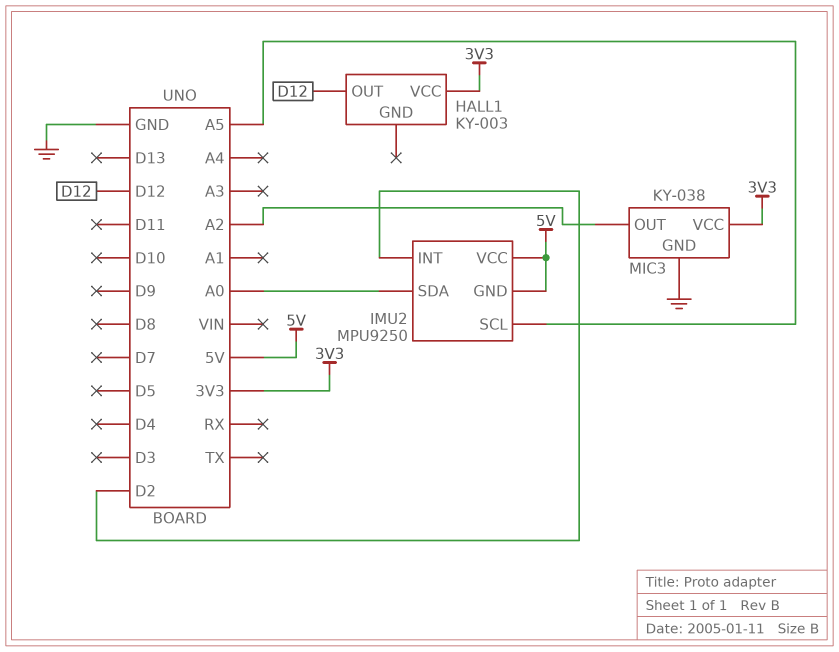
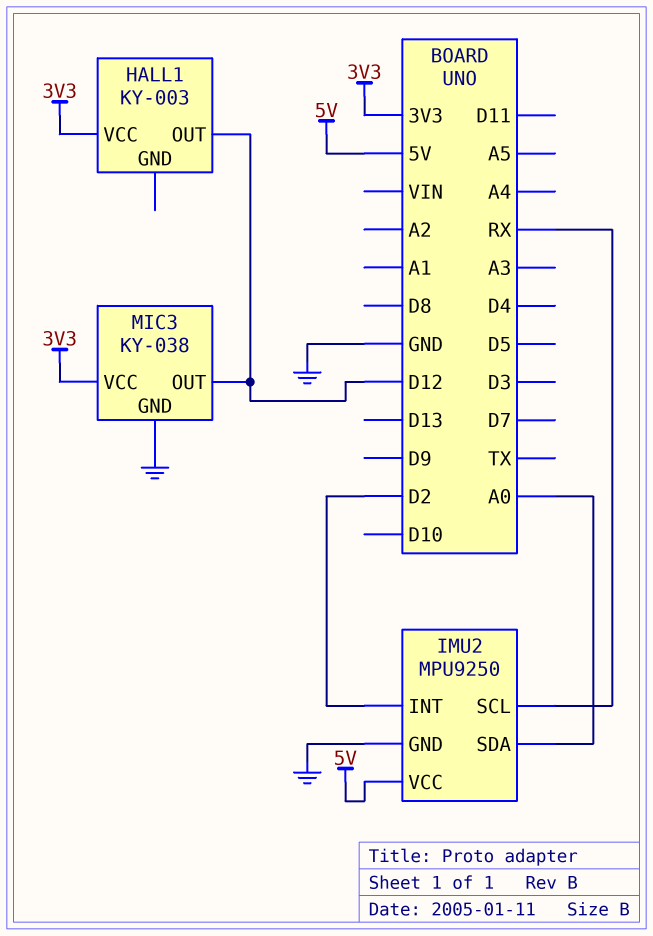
IMU2 pin GND: 5V -> GND
IMU2 pin SCL: A5 -> RX
MIC3 pin OUT: A2 -> D12

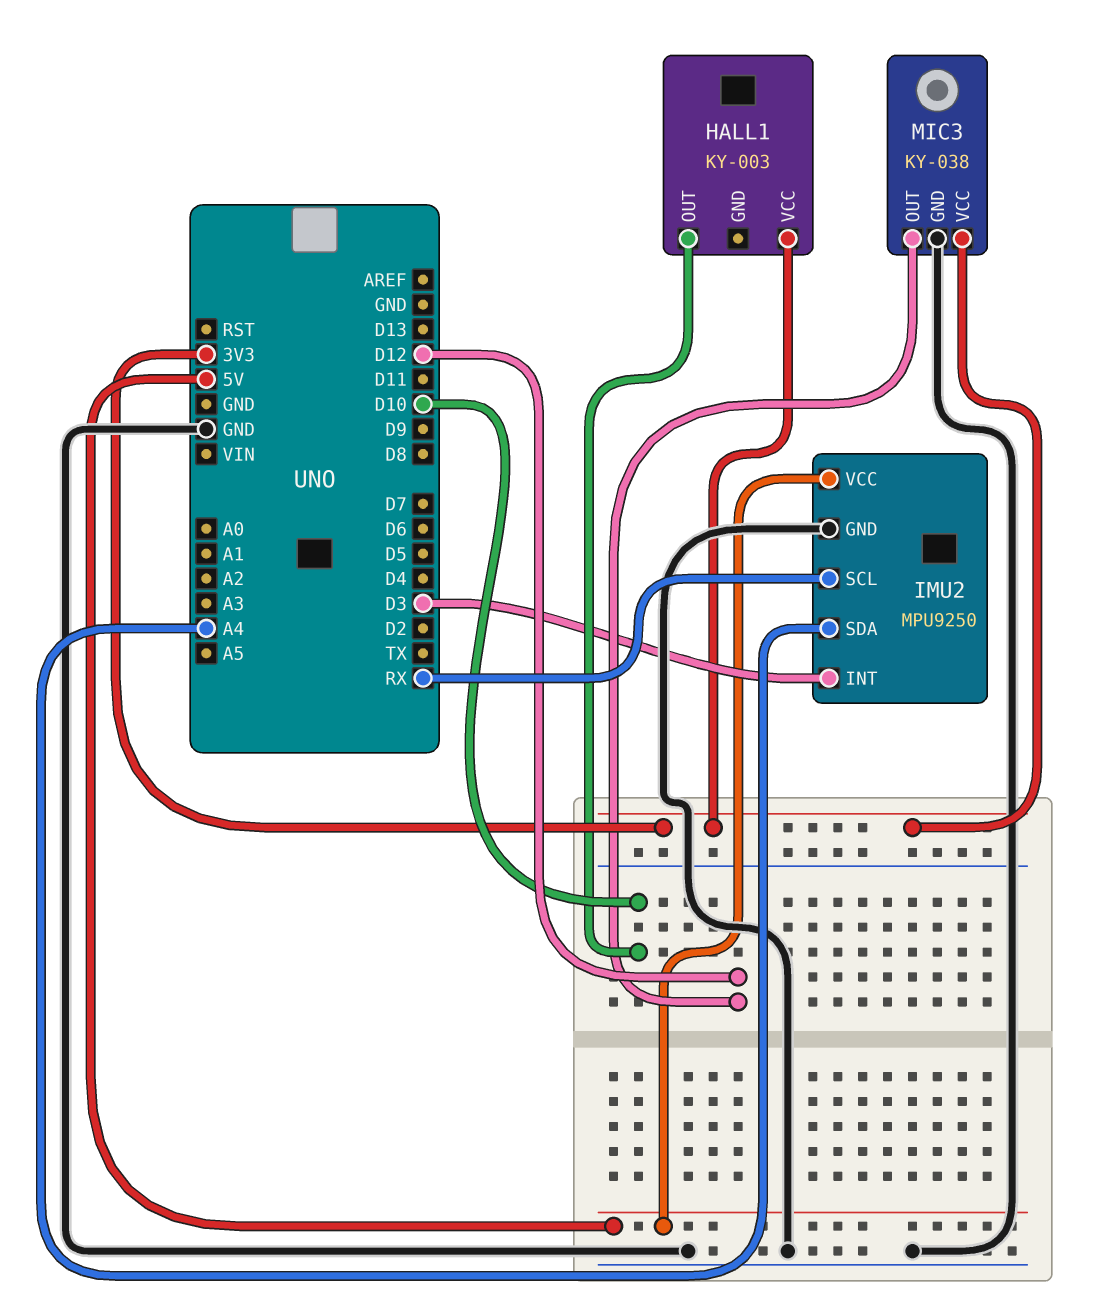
HALL1 pin OUT: D12 -> D10
IMU2 pin INT: D2 -> D3
IMU2 pin SDA: A0 -> A4

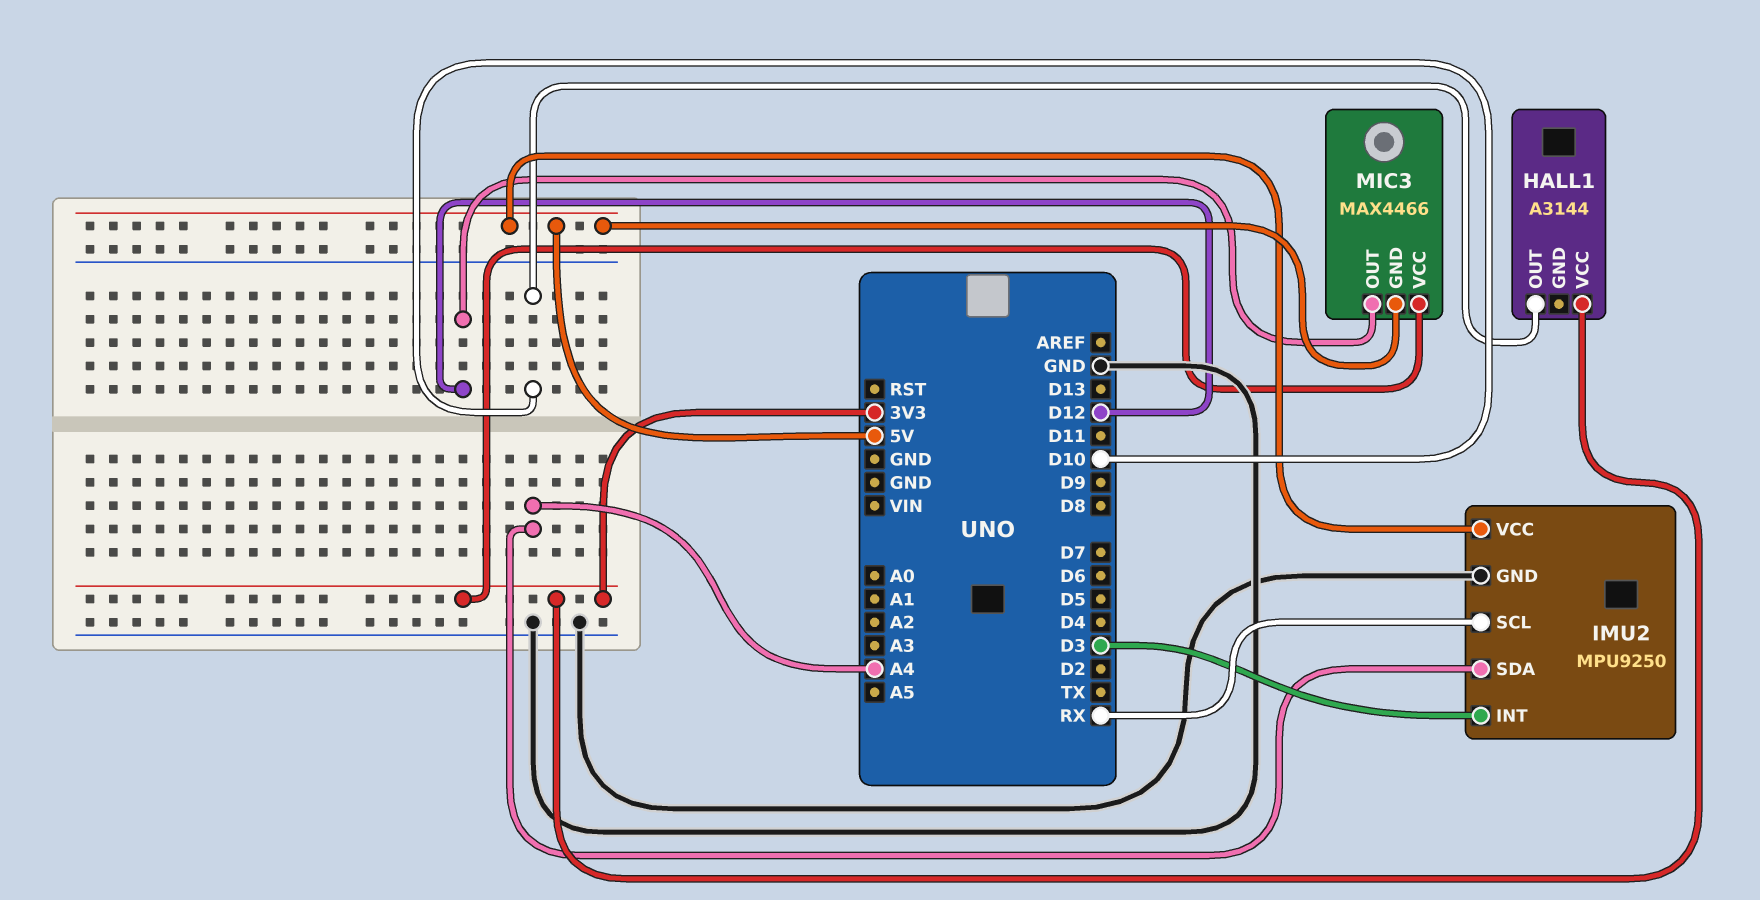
HALL1: KY-003 -> A3144
MIC3: KY-038 -> MAX4466
MIC3 pin GND: GND -> 5V

